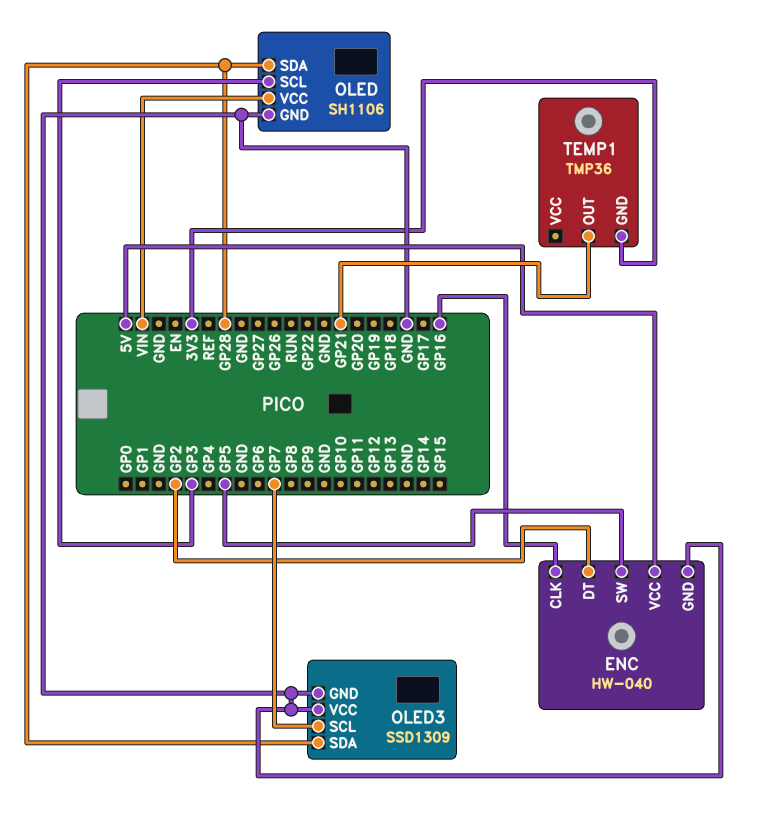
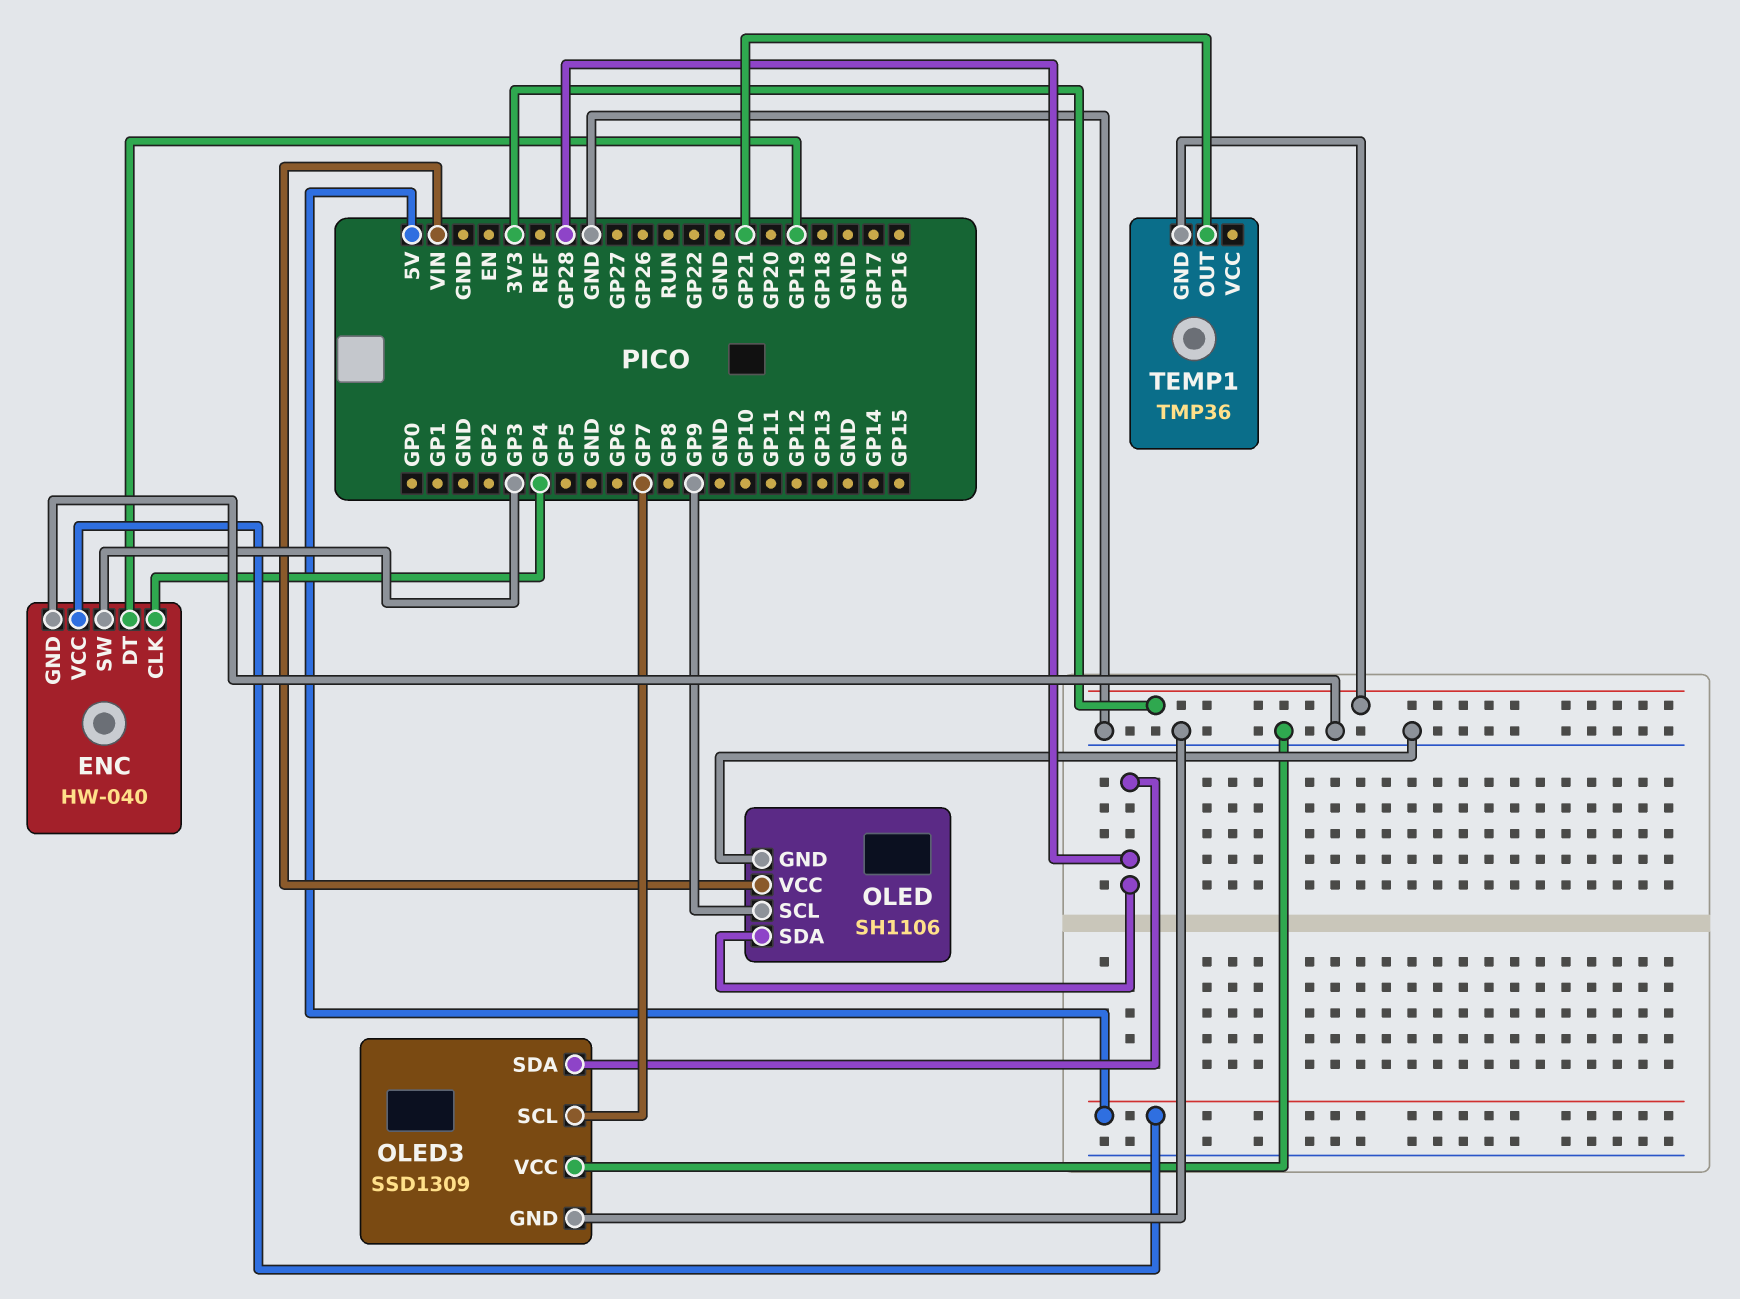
ENC pin CLK: GP16 -> GP4
ENC pin DT: GP2 -> GP19
ENC pin SW: GP5 -> GP3
OLED pin SCL: GP3 -> GP9

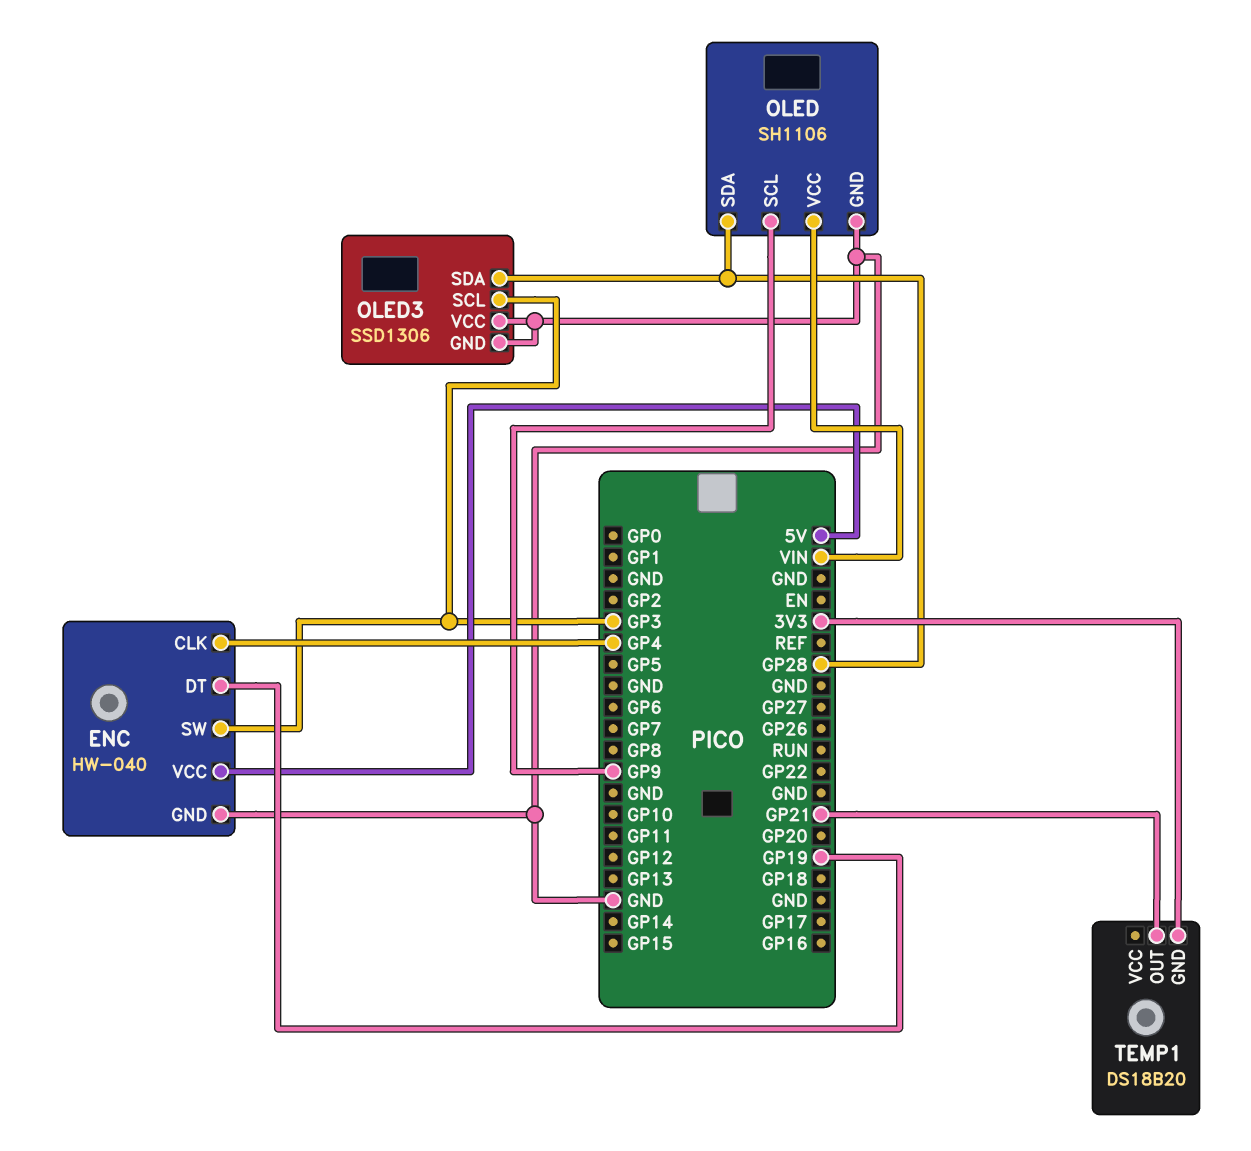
OLED3: SSD1309 -> SSD1306
OLED3 pin SCL: GP7 -> GP3
TEMP1: TMP36 -> DS18B20

